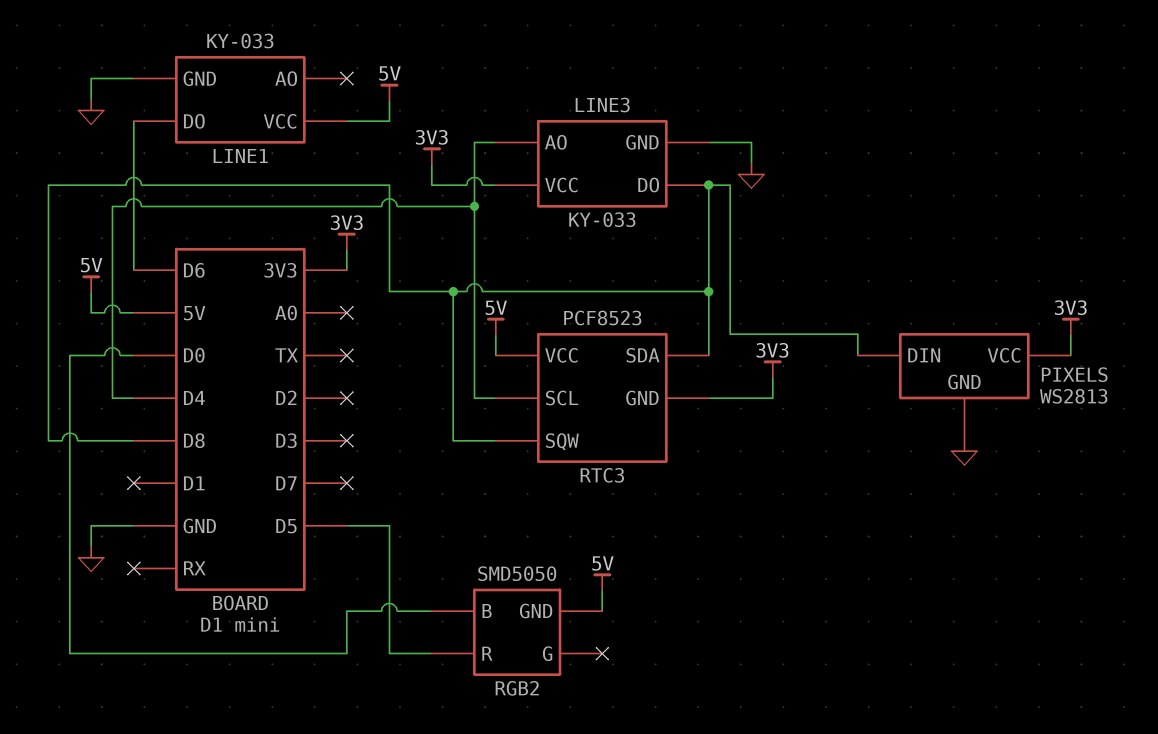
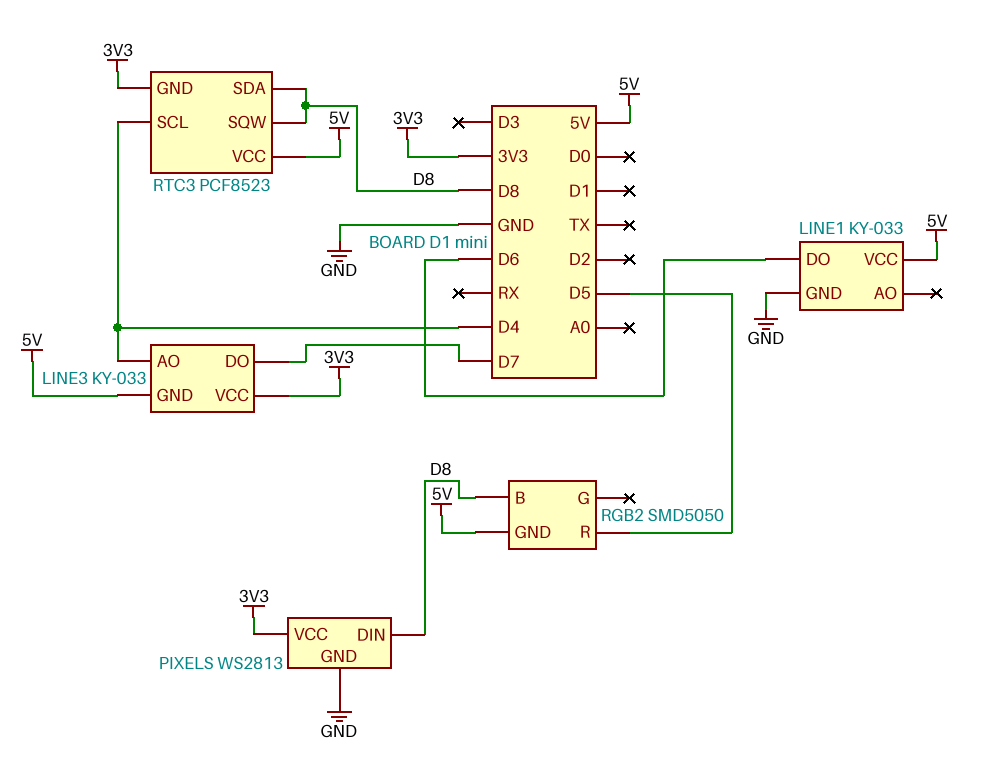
LINE3 pin DO: D8 -> D7
LINE3 pin GND: GND -> 5V
RGB2 pin B: D0 -> D8

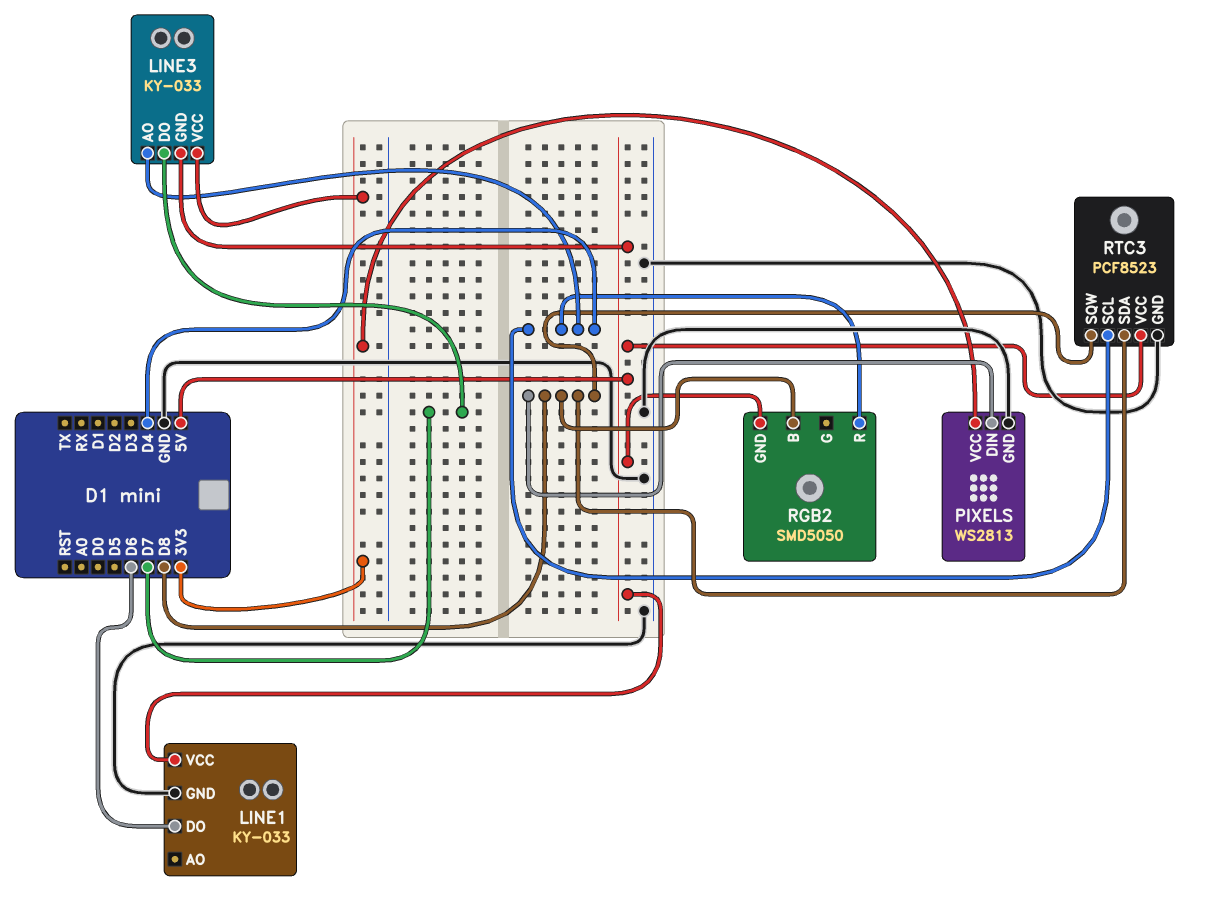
RGB2 pin R: D5 -> D4
RTC3 pin GND: 3V3 -> GND

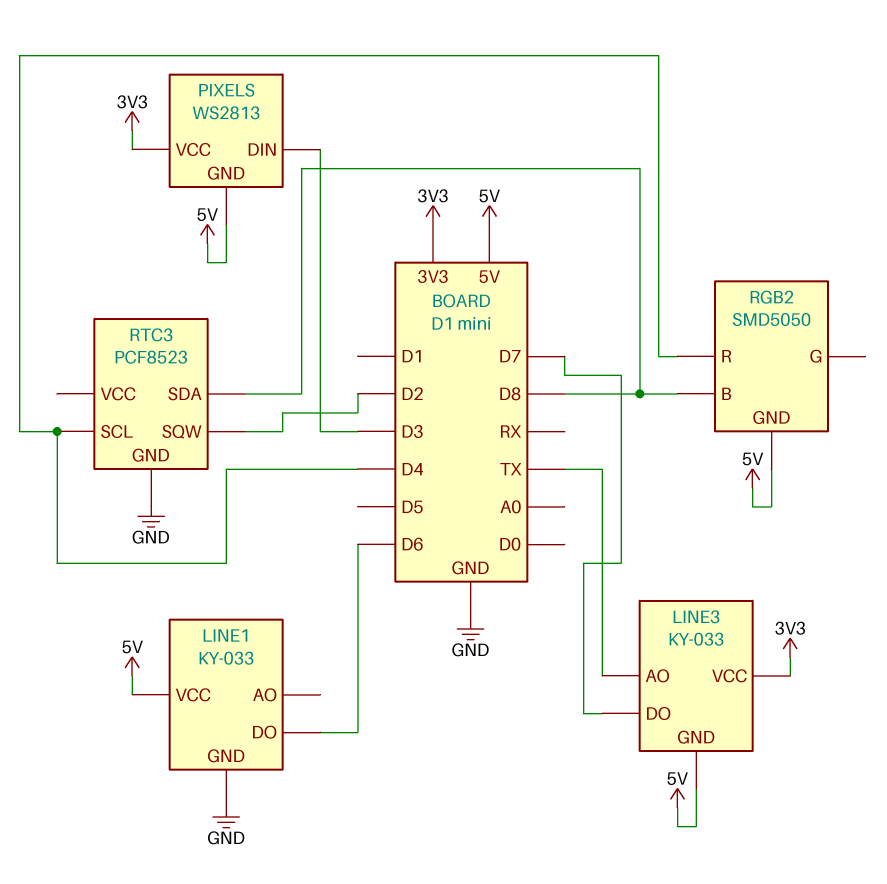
LINE3 pin AO: D4 -> TX
PIXELS pin DIN: D8 -> D3
PIXELS pin GND: GND -> 5V
RTC3 pin SQW: D8 -> D2
RTC3 pin VCC: 5V -> none

